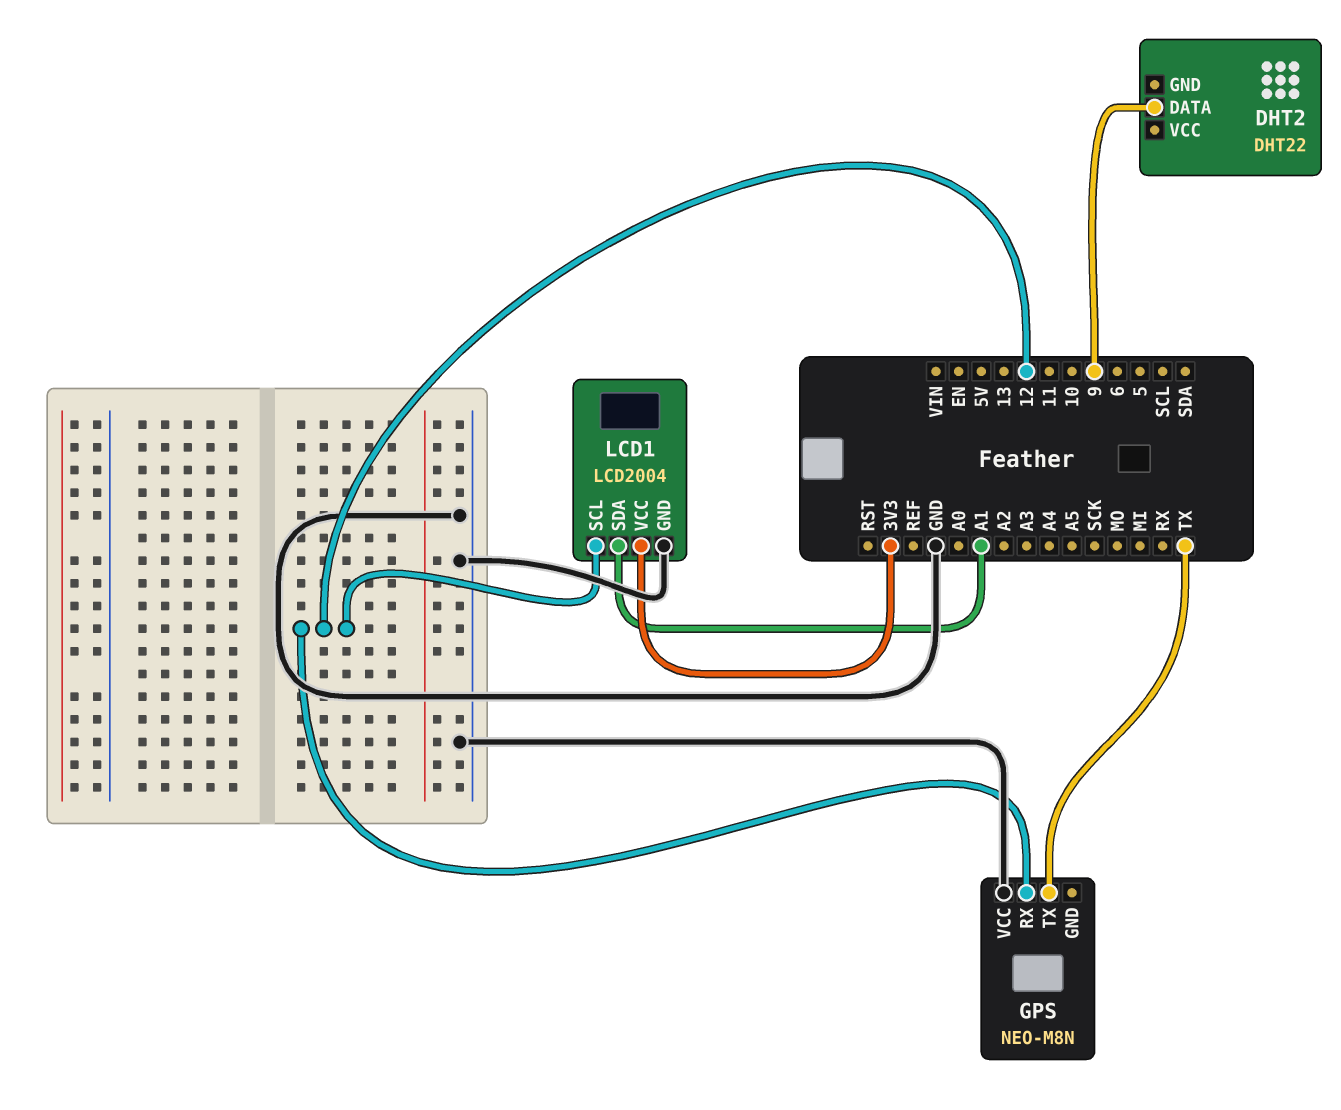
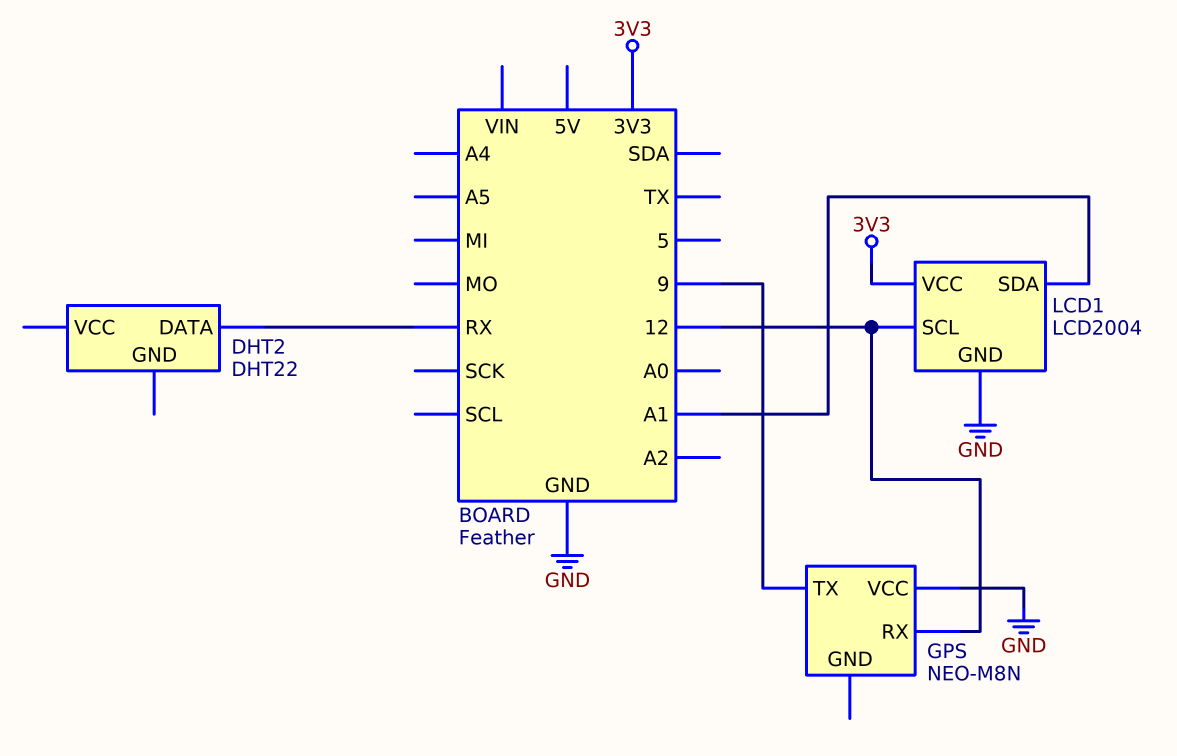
DHT2 pin DATA: 9 -> RX
GPS pin TX: TX -> 9

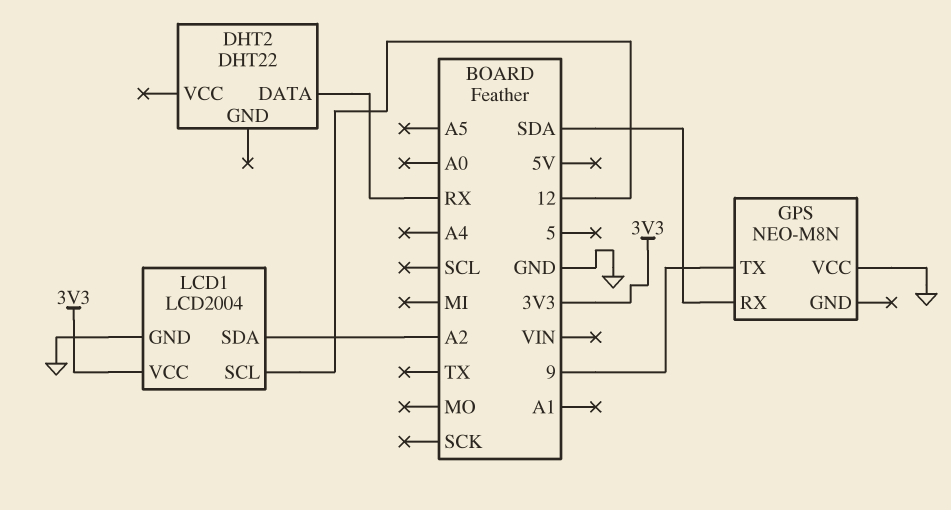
GPS pin RX: 12 -> SDA
LCD1 pin SDA: A1 -> A2

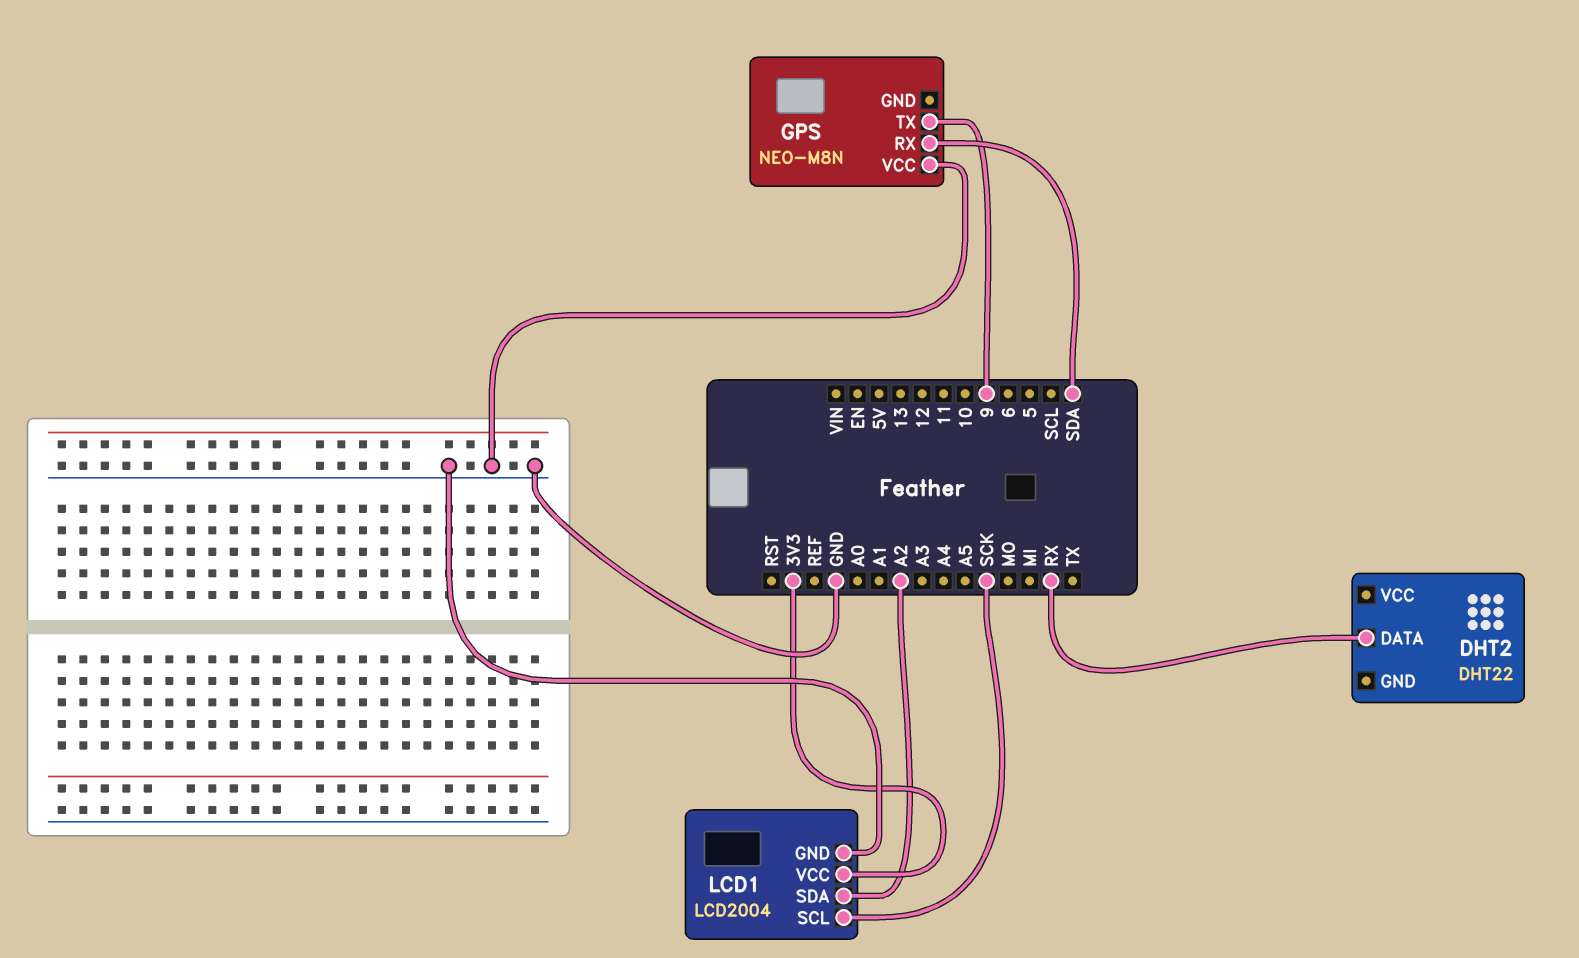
LCD1 pin SCL: 12 -> SCK

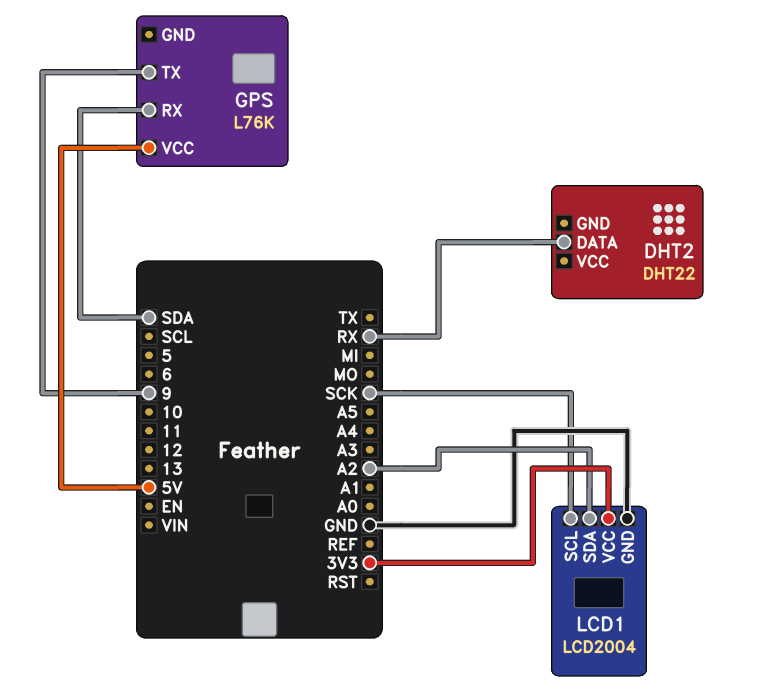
GPS: NEO-M8N -> L76K
GPS pin VCC: GND -> 5V

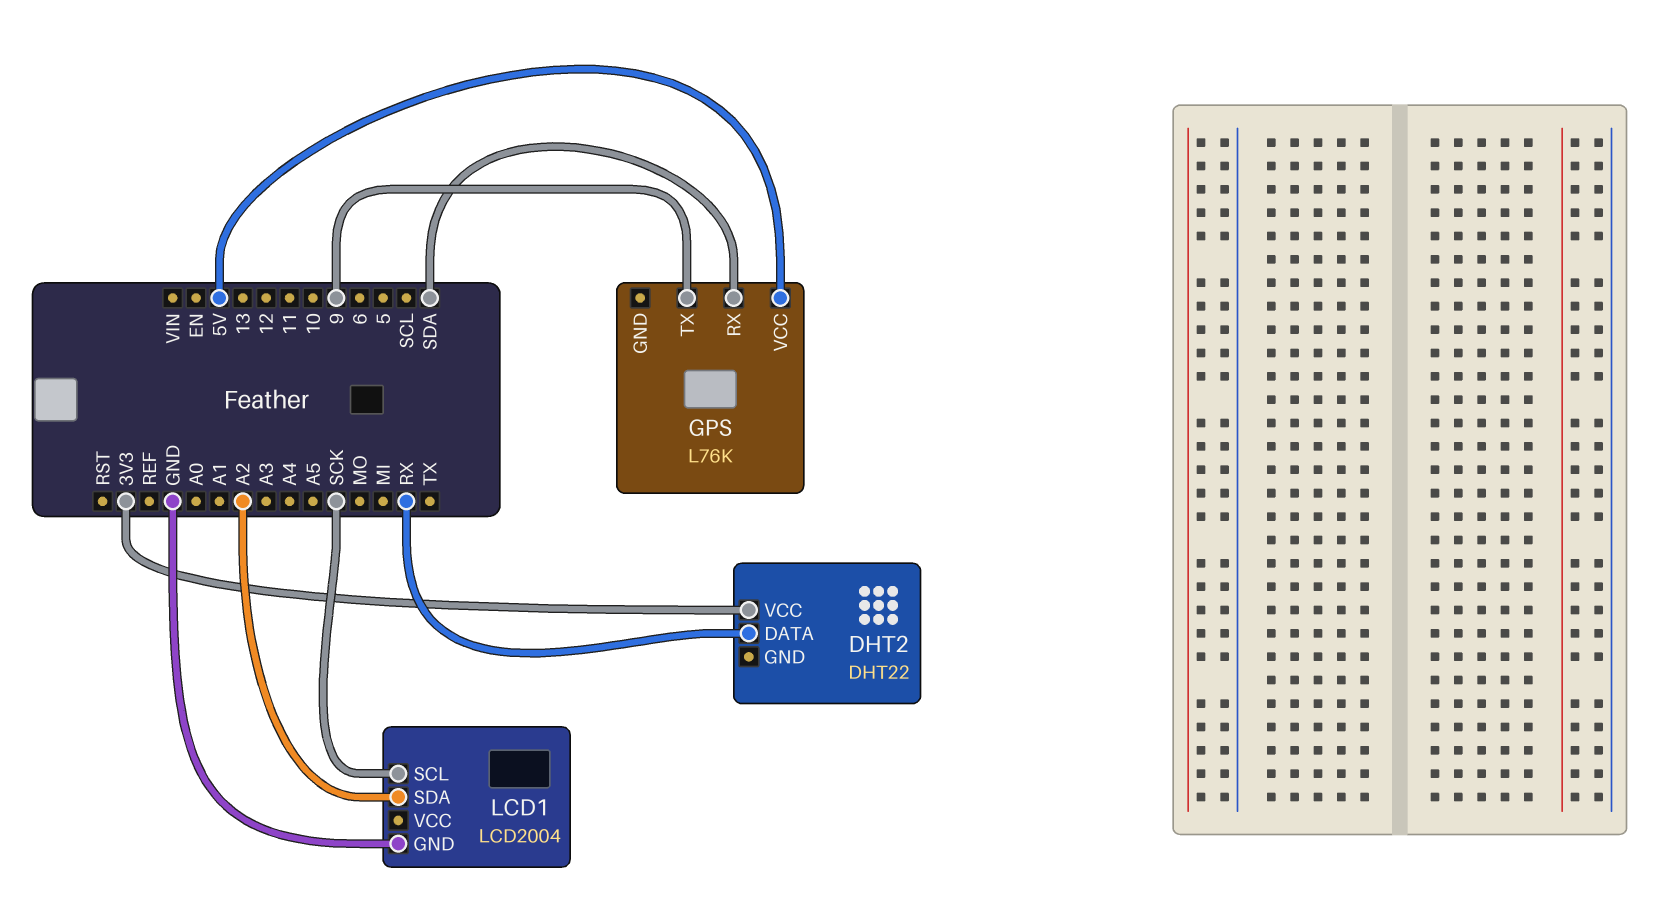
DHT2 pin VCC: none -> 3V3
LCD1 pin VCC: 3V3 -> none

